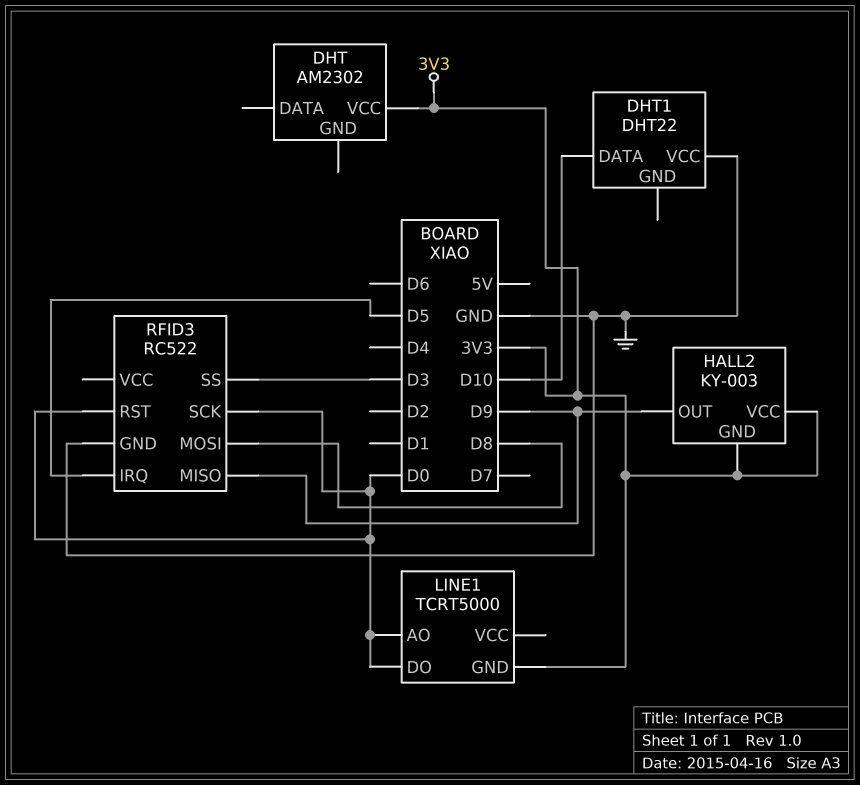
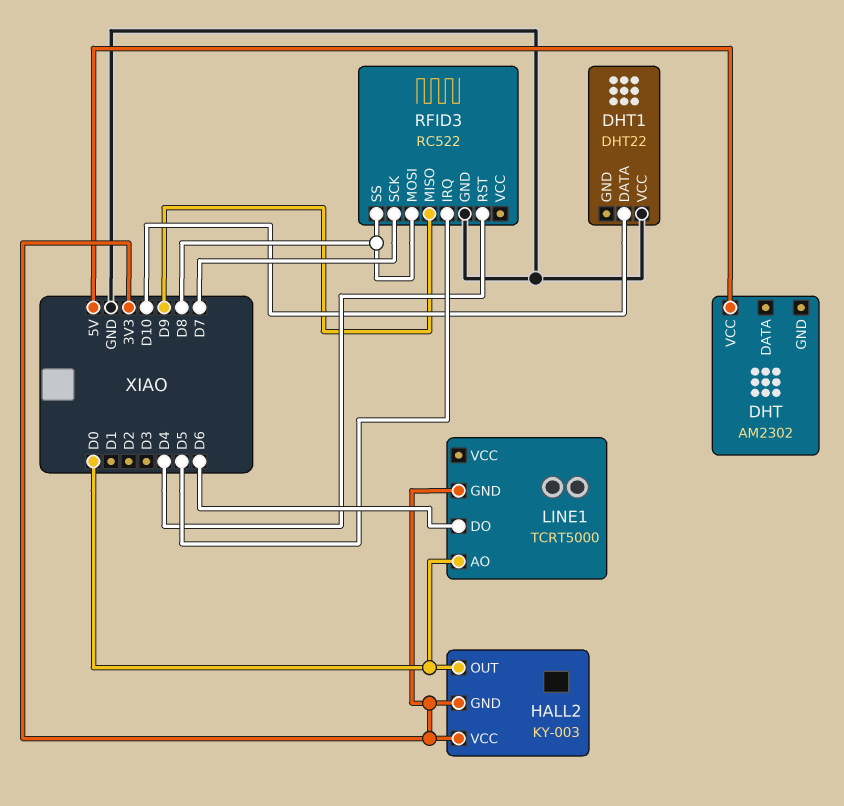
DHT pin VCC: 3V3 -> 5V
HALL2 pin OUT: D9 -> D0
LINE1 pin DO: D0 -> D6
RFID3 pin RST: D0 -> D4
RFID3 pin SCK: D0 -> D7
RFID3 pin SS: D3 -> D8

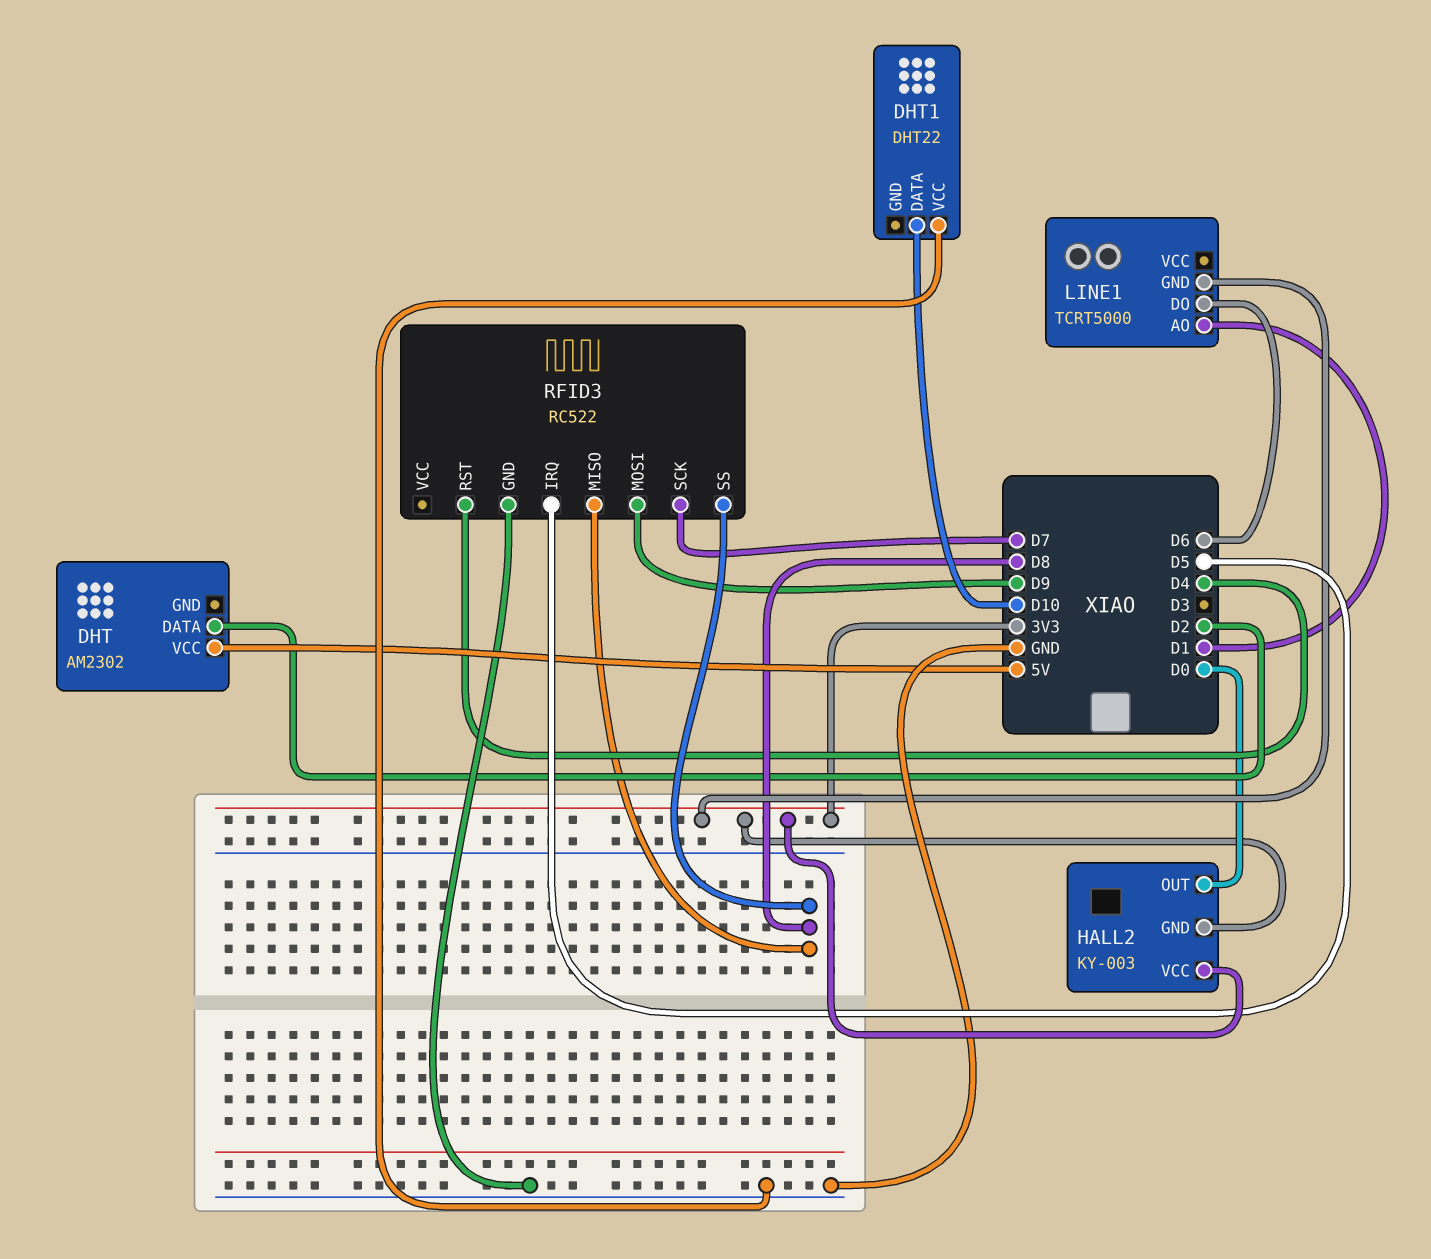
DHT pin DATA: none -> D2
LINE1 pin AO: D0 -> D1
RFID3 pin MISO: D9 -> D8
RFID3 pin MOSI: D8 -> D9

